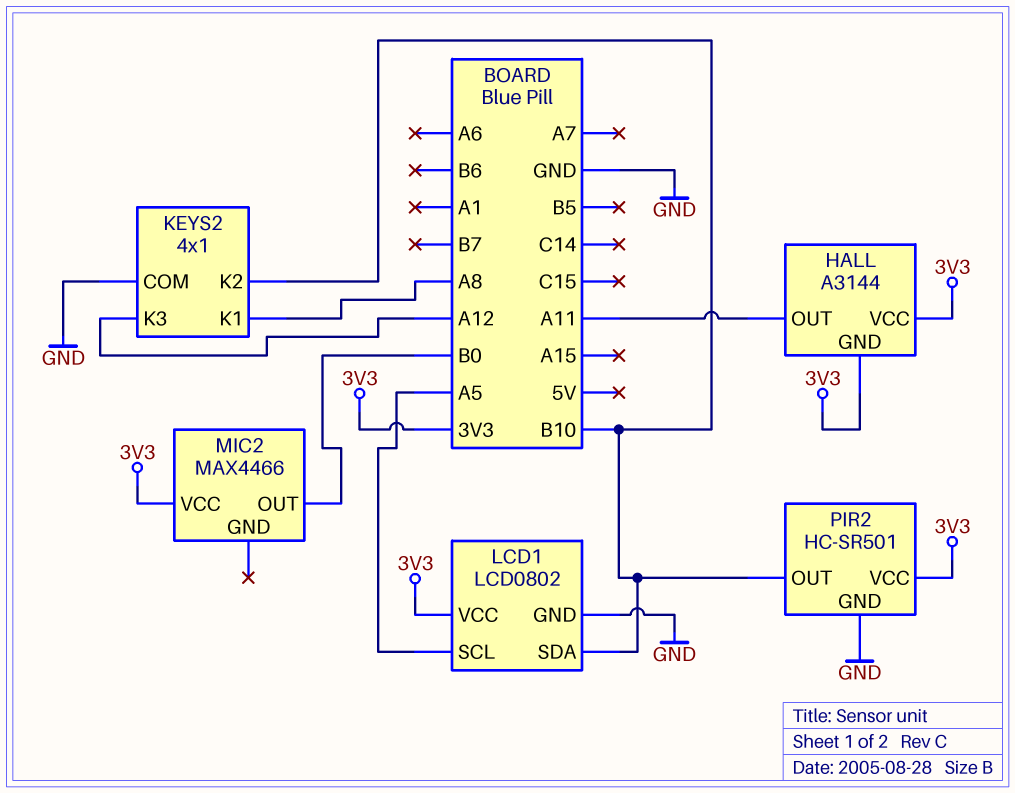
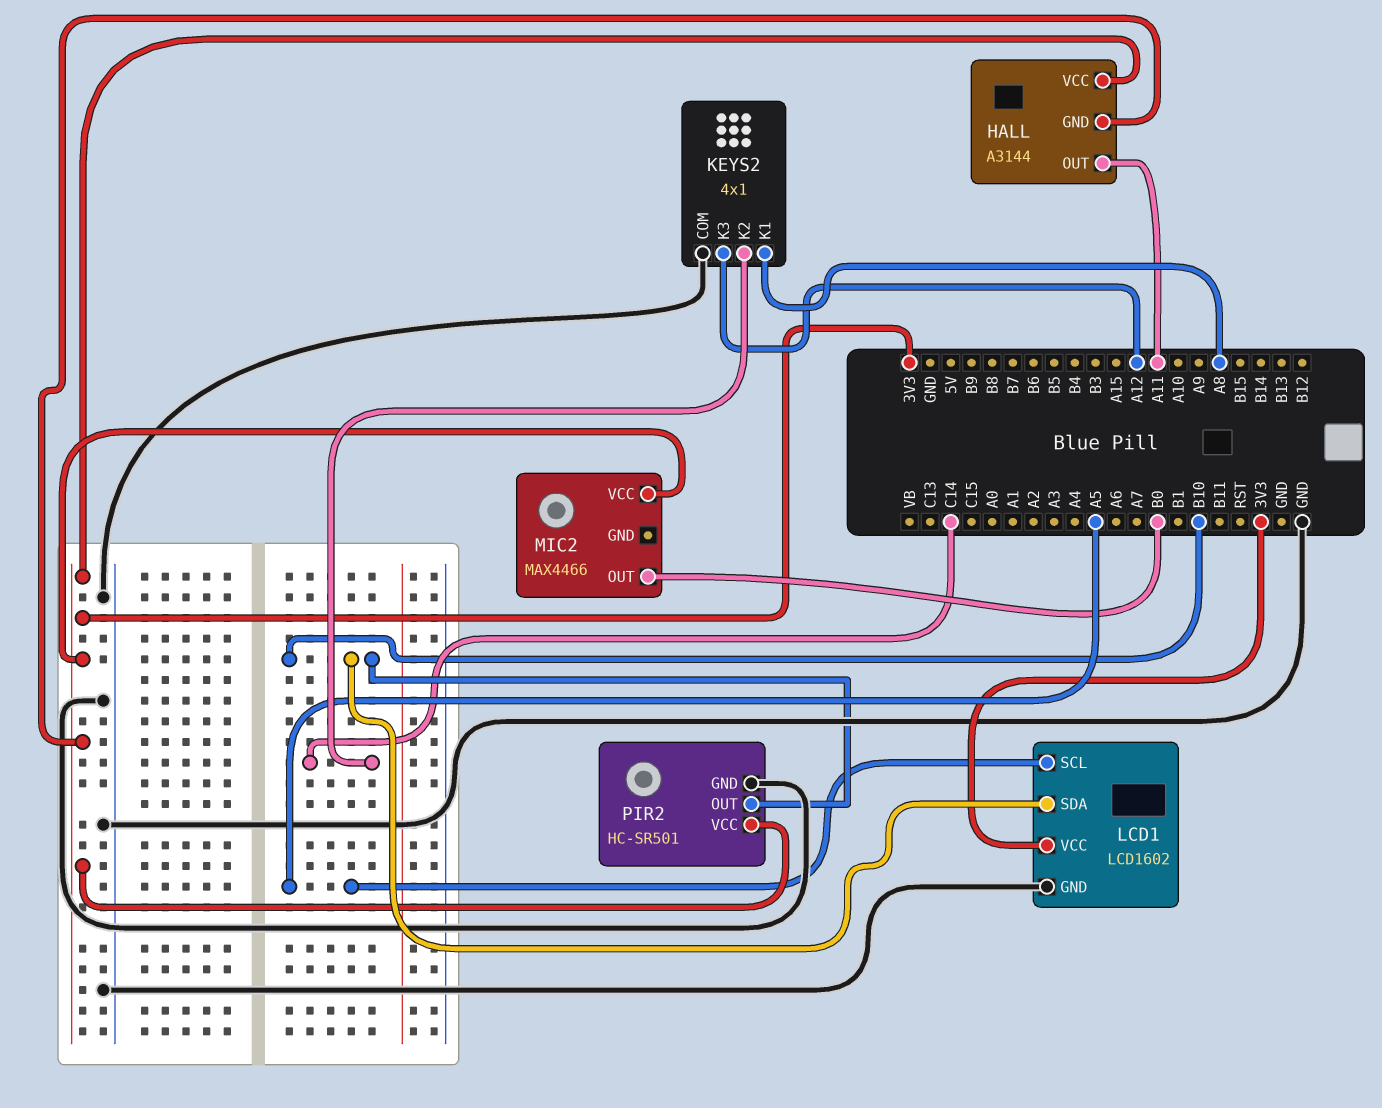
KEYS2 pin K2: B10 -> C14
LCD1: LCD0802 -> LCD1602

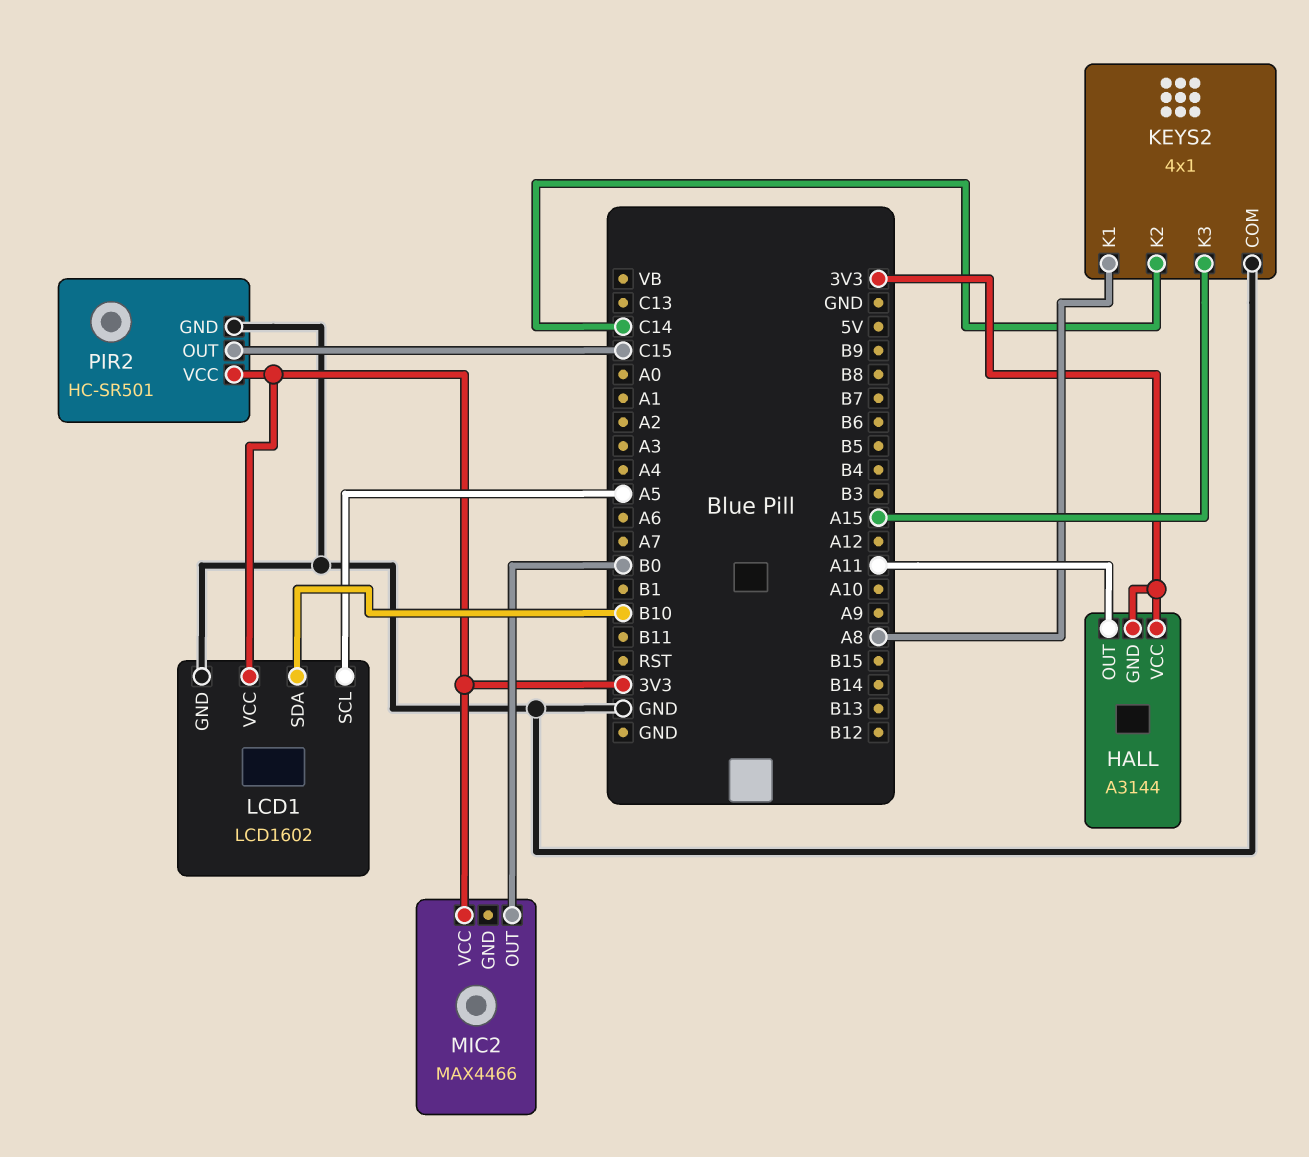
KEYS2 pin K3: A12 -> A15
PIR2 pin OUT: B10 -> C15

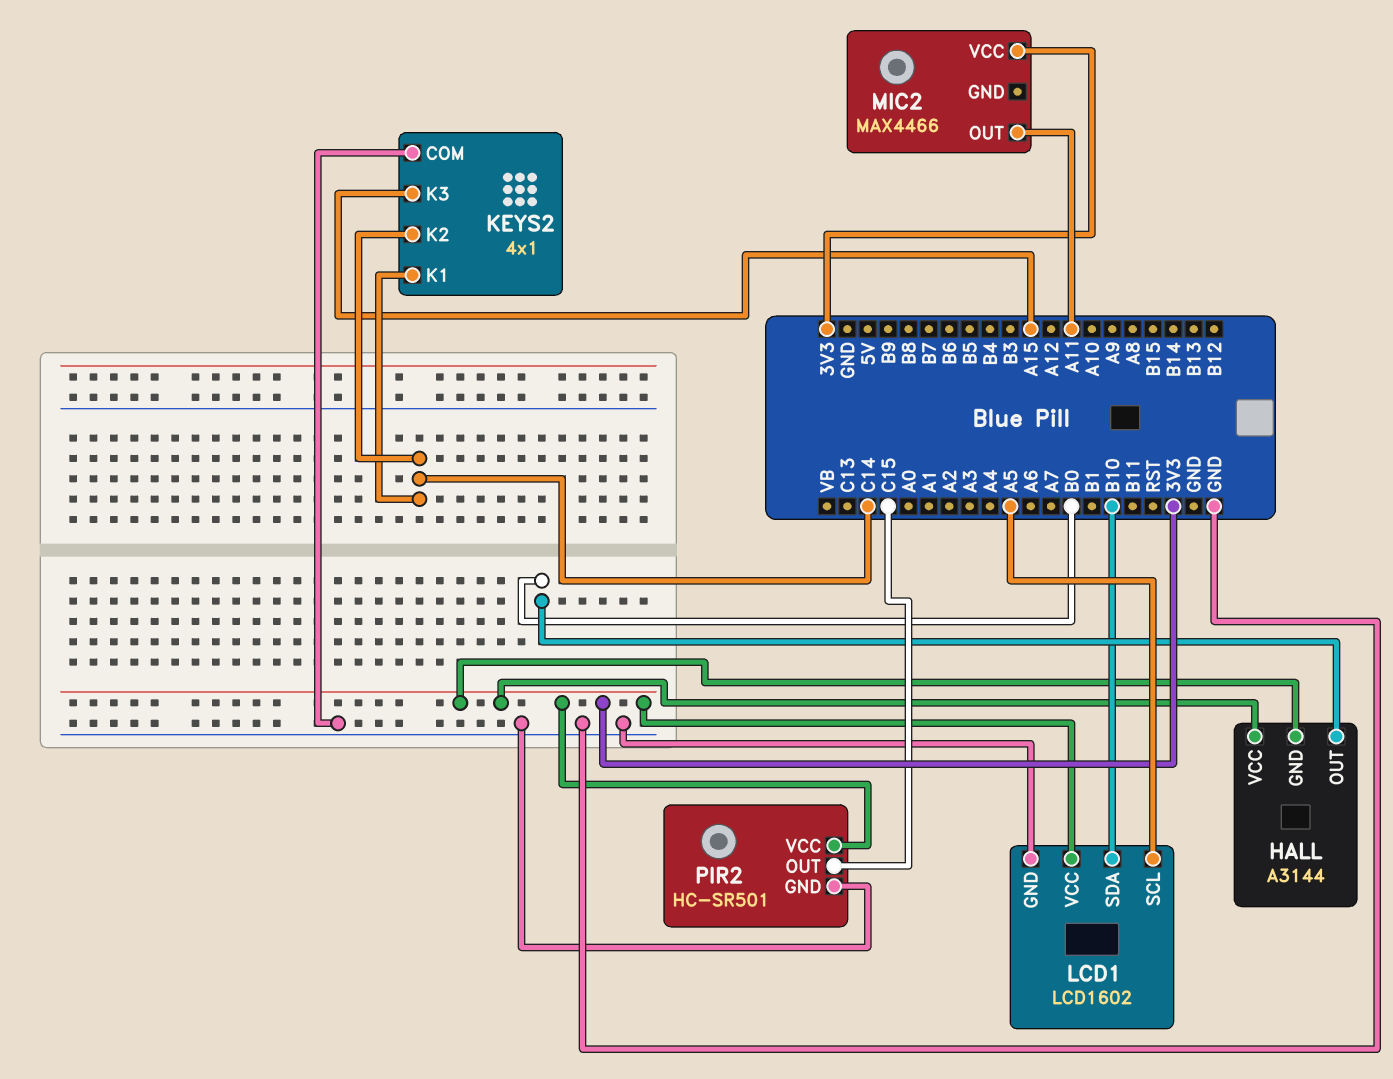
HALL pin OUT: A11 -> B0
KEYS2 pin K1: A8 -> C14
MIC2 pin OUT: B0 -> A11

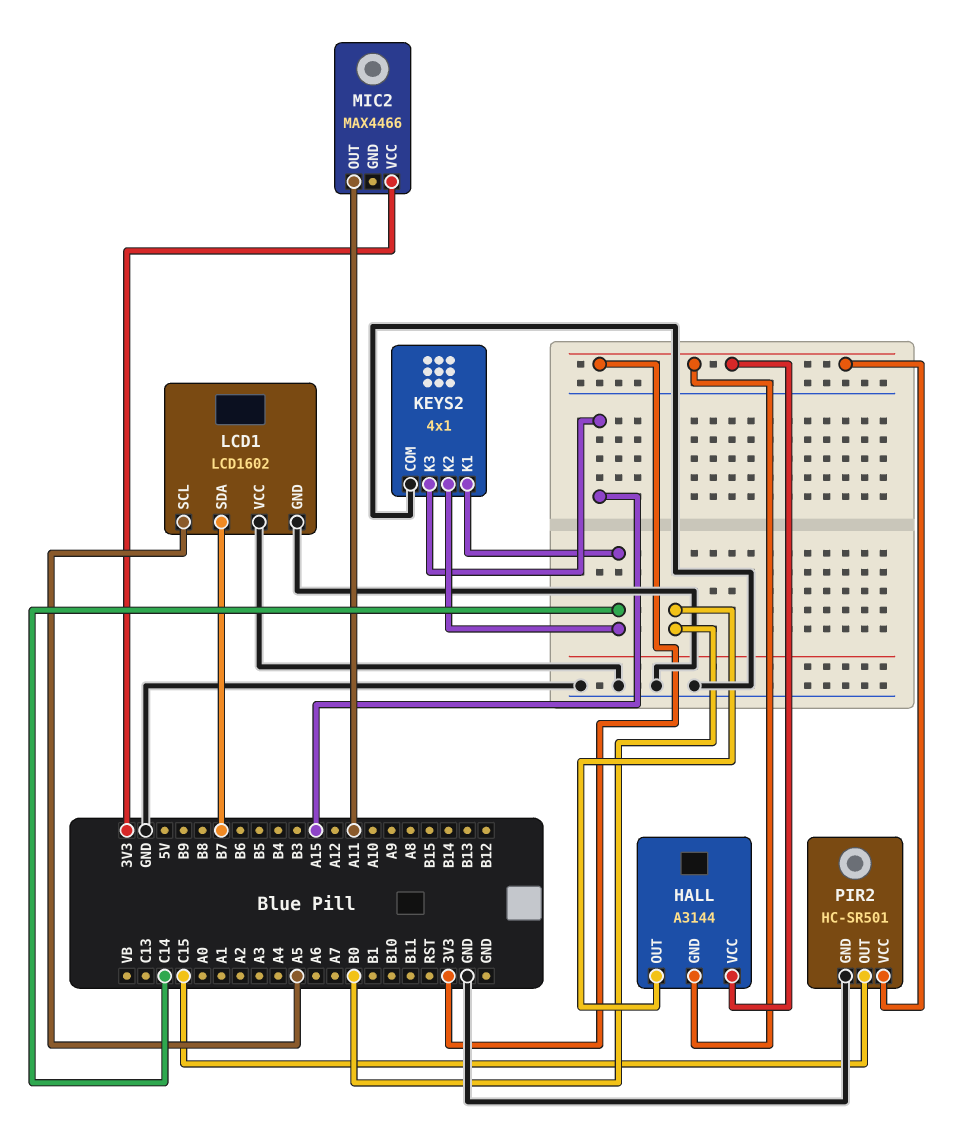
LCD1 pin SDA: B10 -> B7
LCD1 pin VCC: 3V3 -> GND

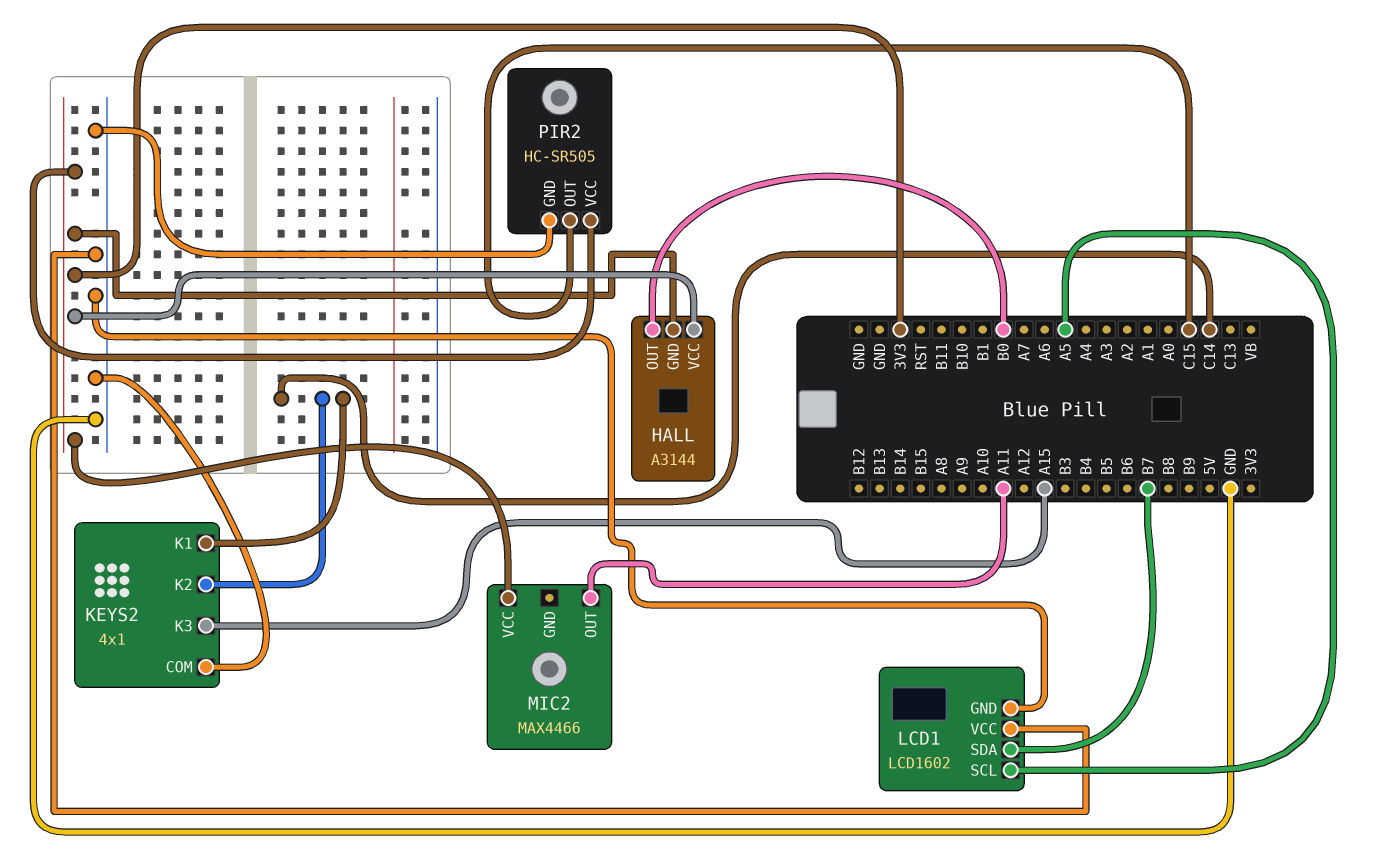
PIR2: HC-SR501 -> HC-SR505

